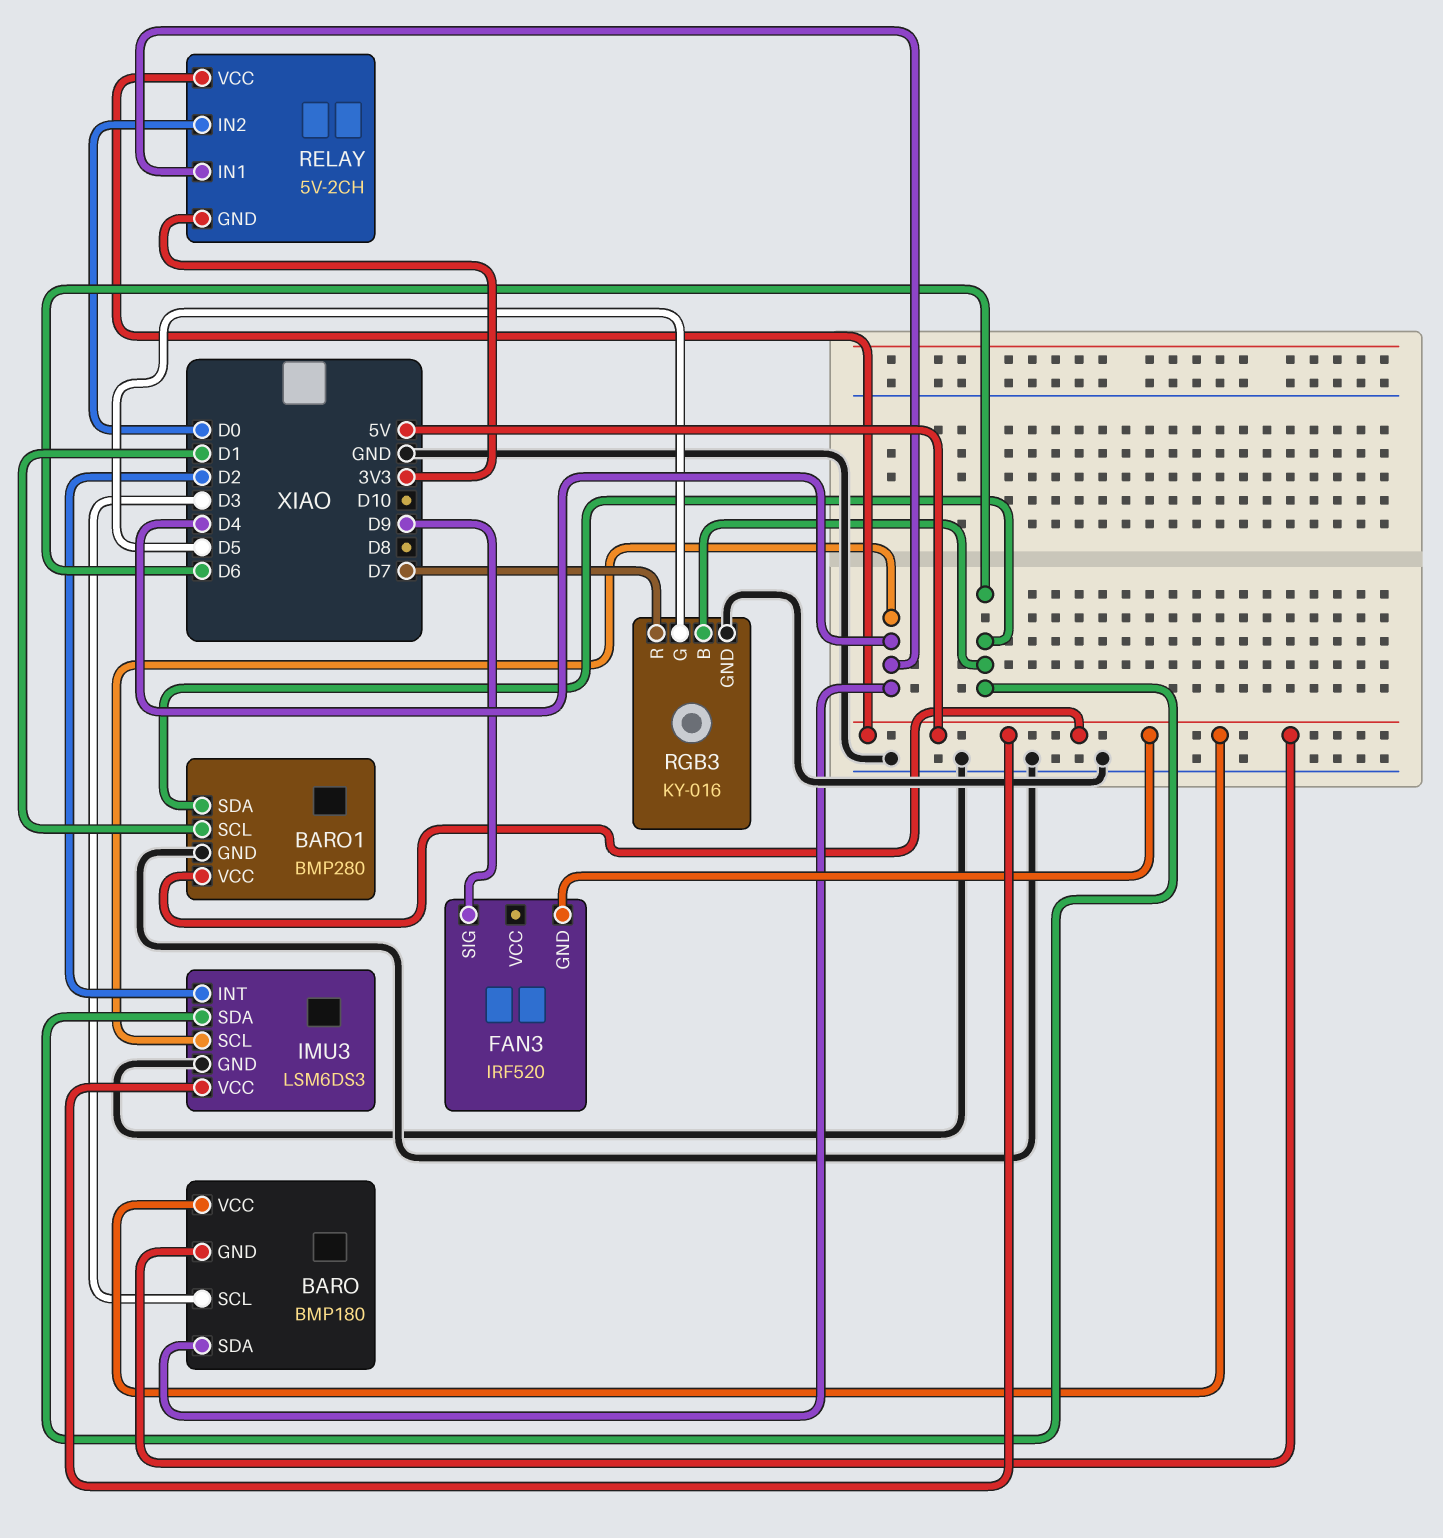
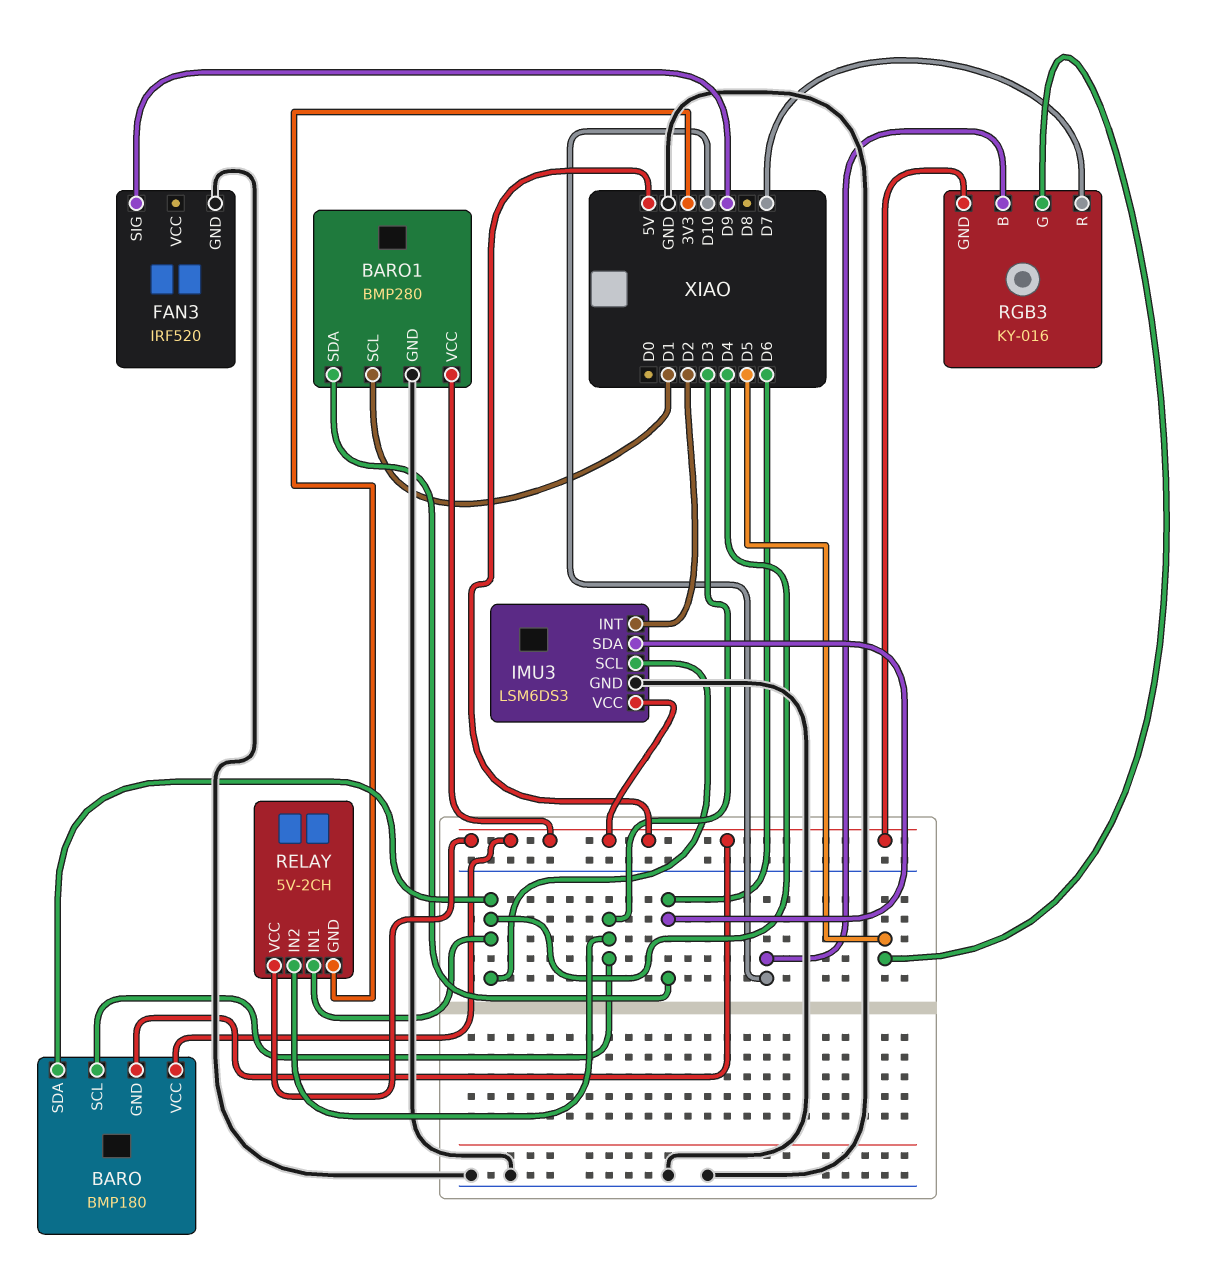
FAN3 pin GND: 5V -> GND
RELAY pin IN2: D0 -> D3
RGB3 pin B: D6 -> D10
RGB3 pin GND: GND -> 5V

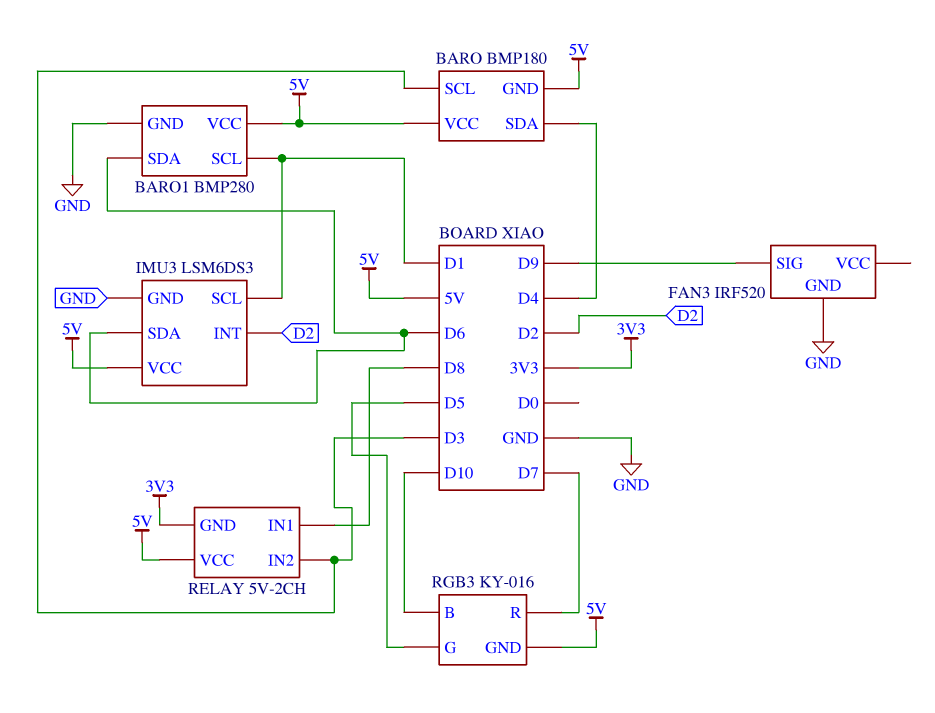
IMU3 pin SCL: D4 -> D1
RELAY pin IN1: D4 -> D8

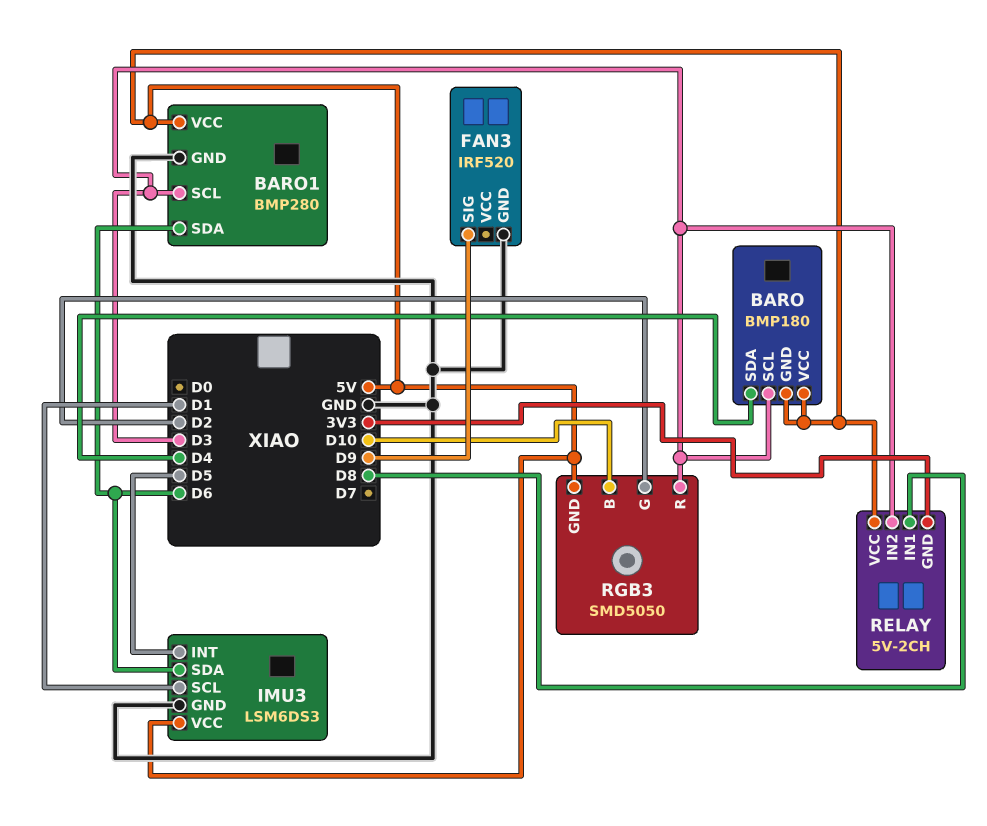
BARO1 pin SCL: D1 -> D3
IMU3 pin INT: D2 -> D5
RGB3: KY-016 -> SMD5050
RGB3 pin G: D5 -> D2
RGB3 pin R: D7 -> D3

